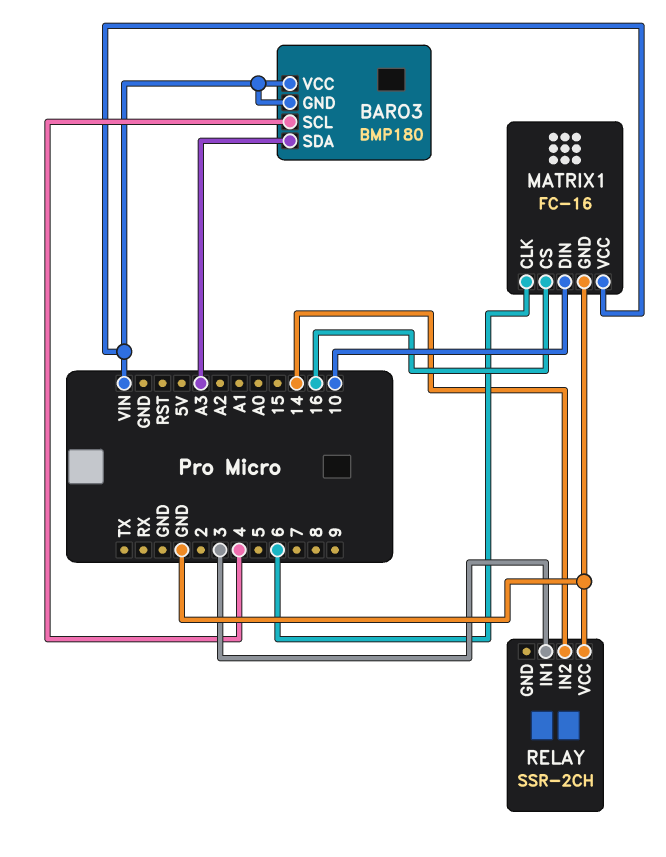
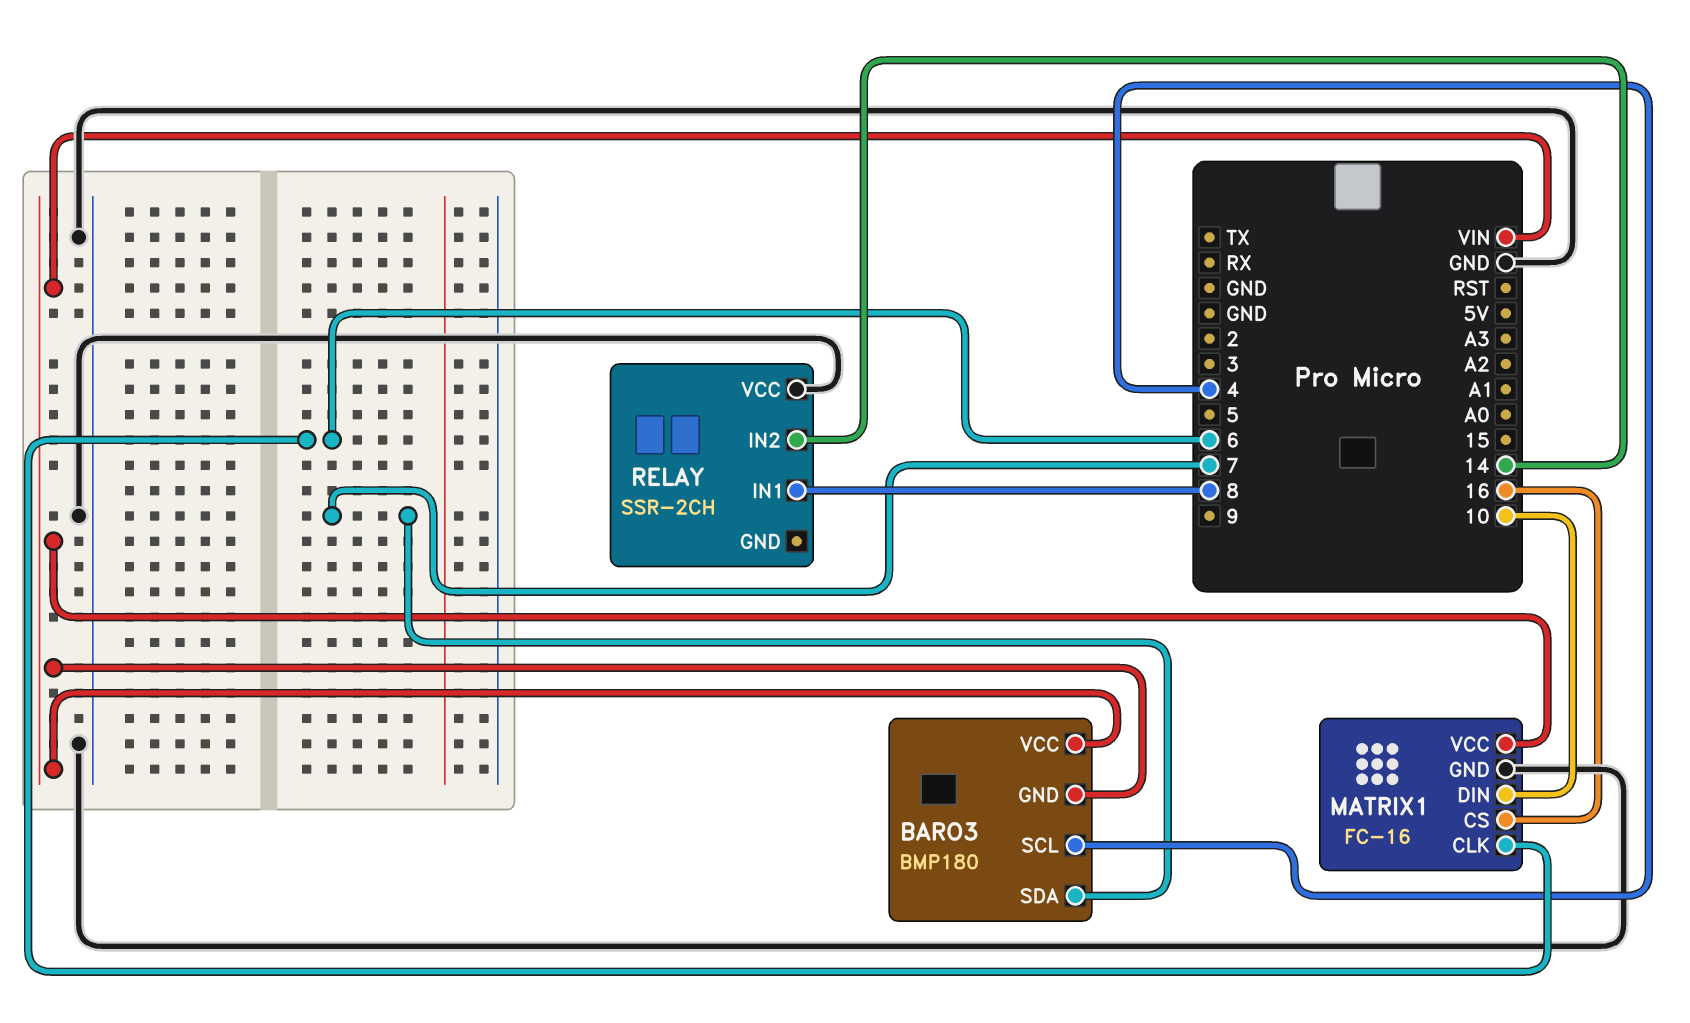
BARO3 pin SDA: A3 -> 7
RELAY pin IN1: 3 -> 8

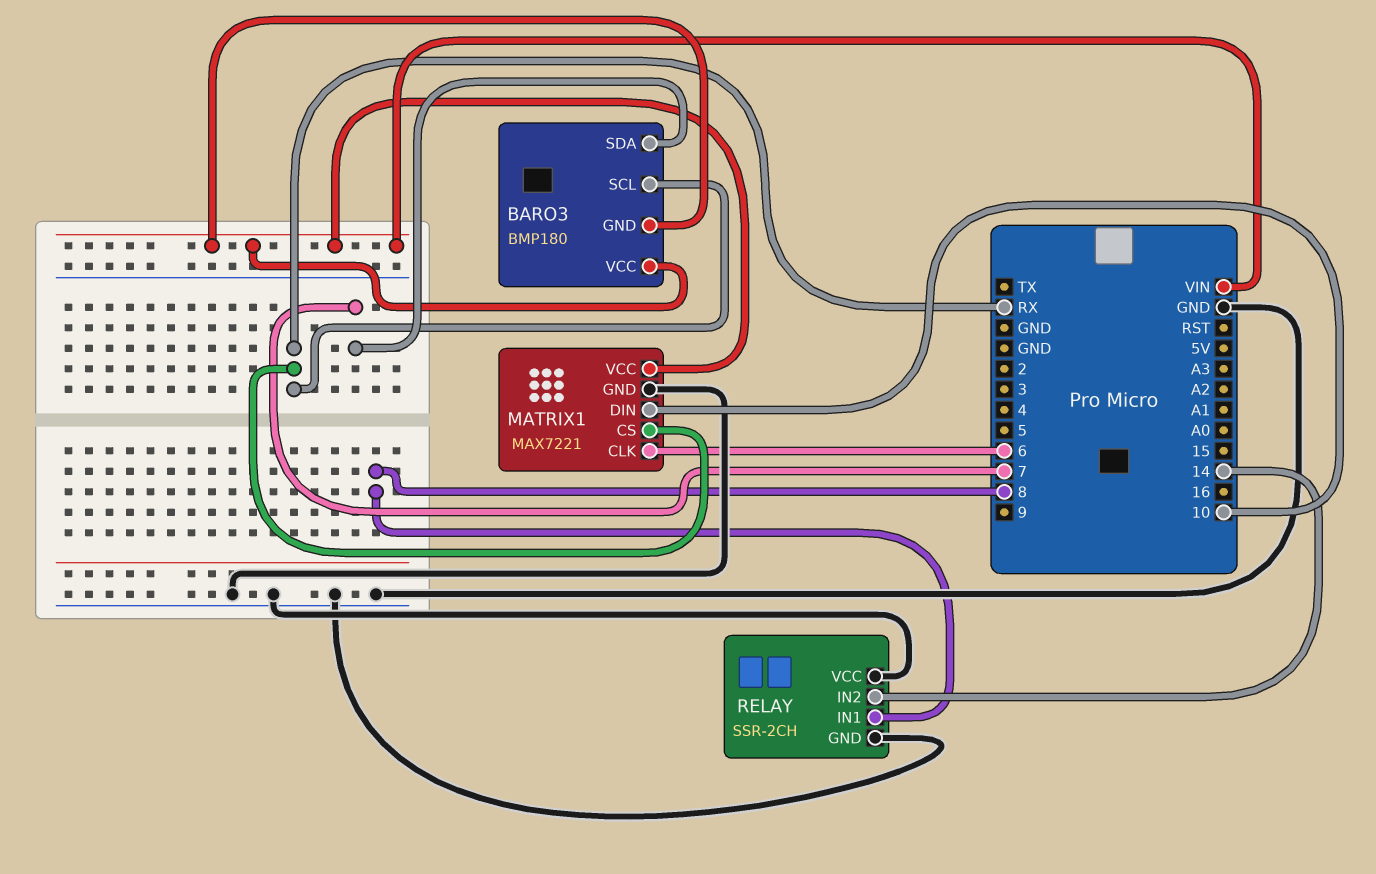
BARO3 pin SCL: 4 -> RX
MATRIX1: FC-16 -> MAX7221
MATRIX1 pin CS: 16 -> RX
RELAY pin GND: none -> GND

